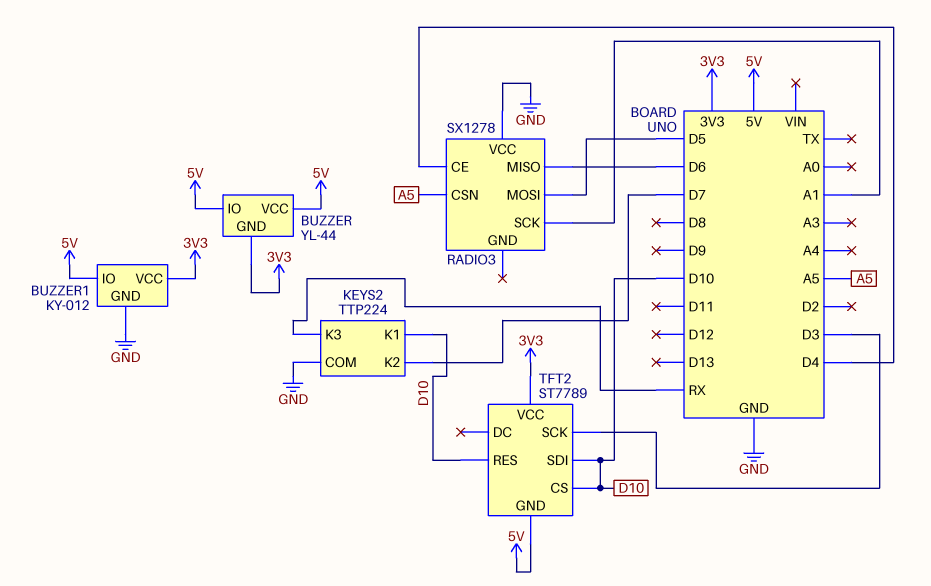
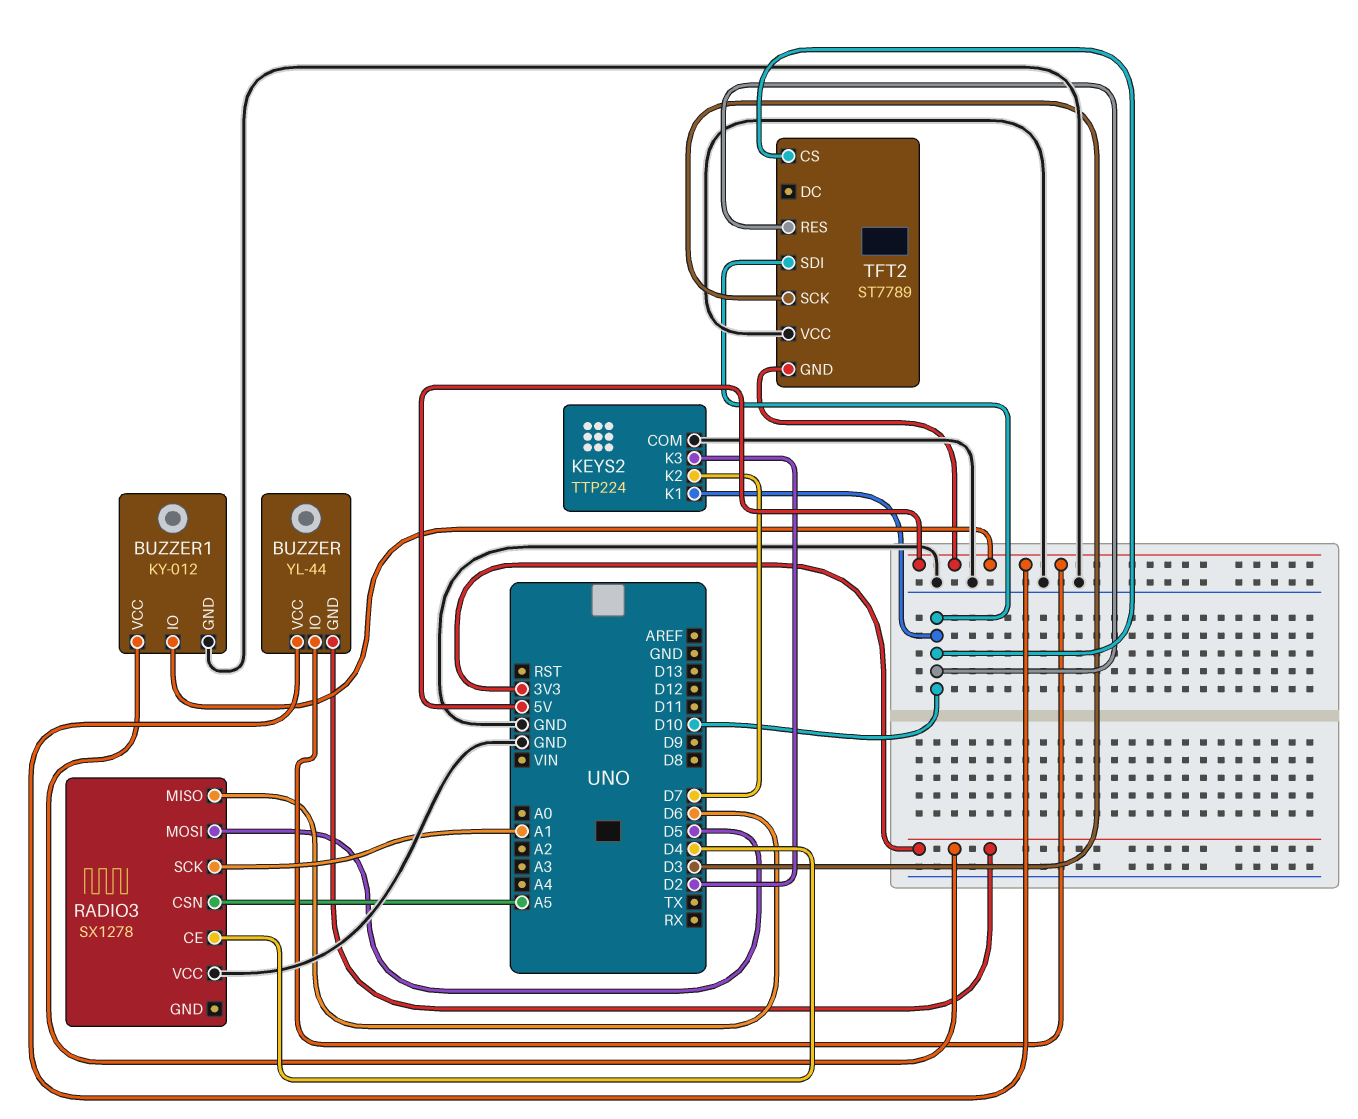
KEYS2 pin K3: RX -> D2
TFT2 pin VCC: 3V3 -> GND

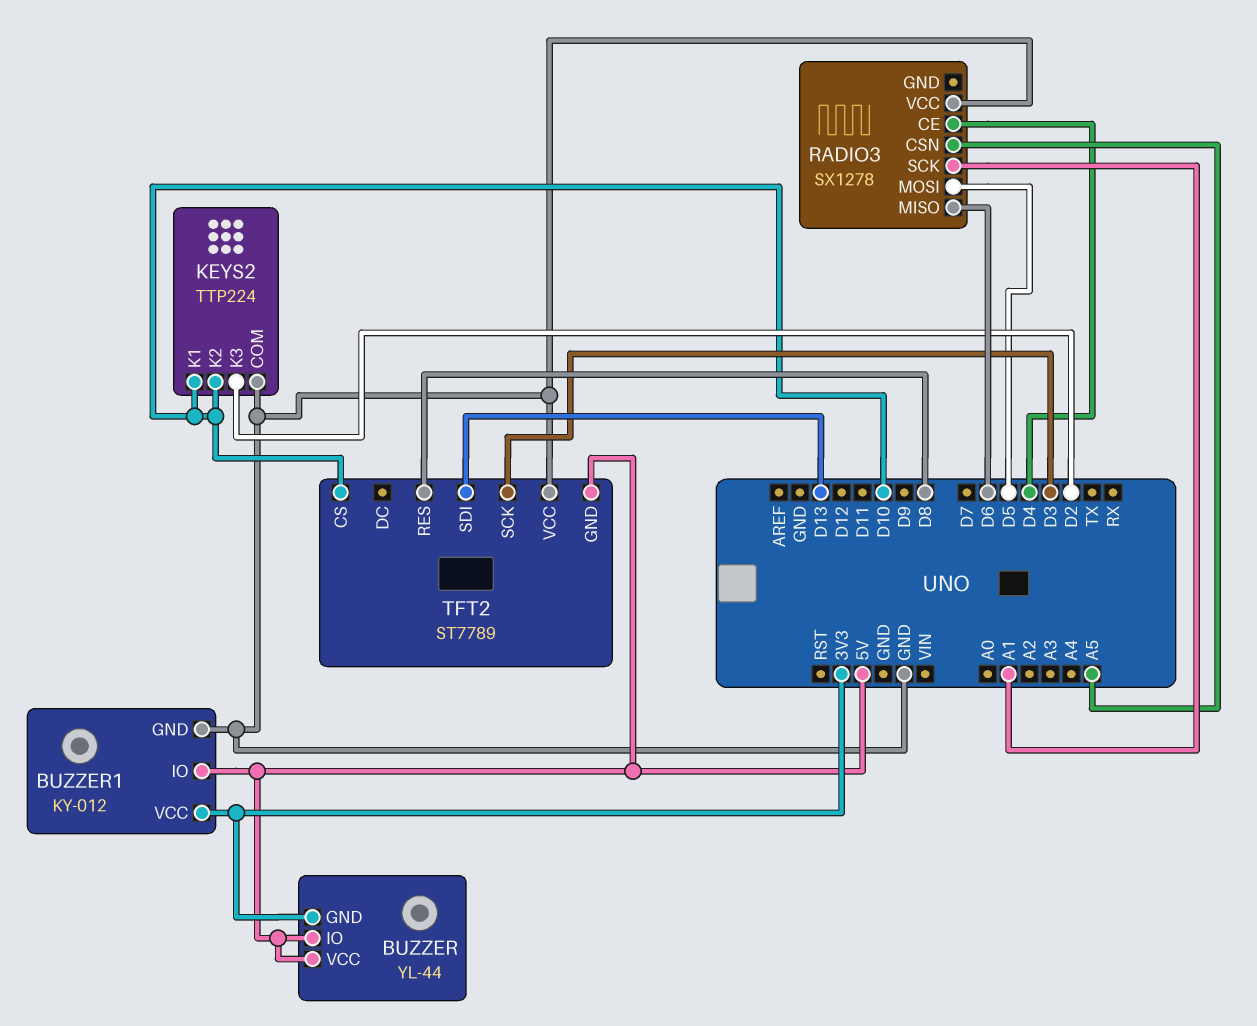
KEYS2 pin K2: D7 -> D10
TFT2 pin RES: D10 -> D8
TFT2 pin SDI: D10 -> D13

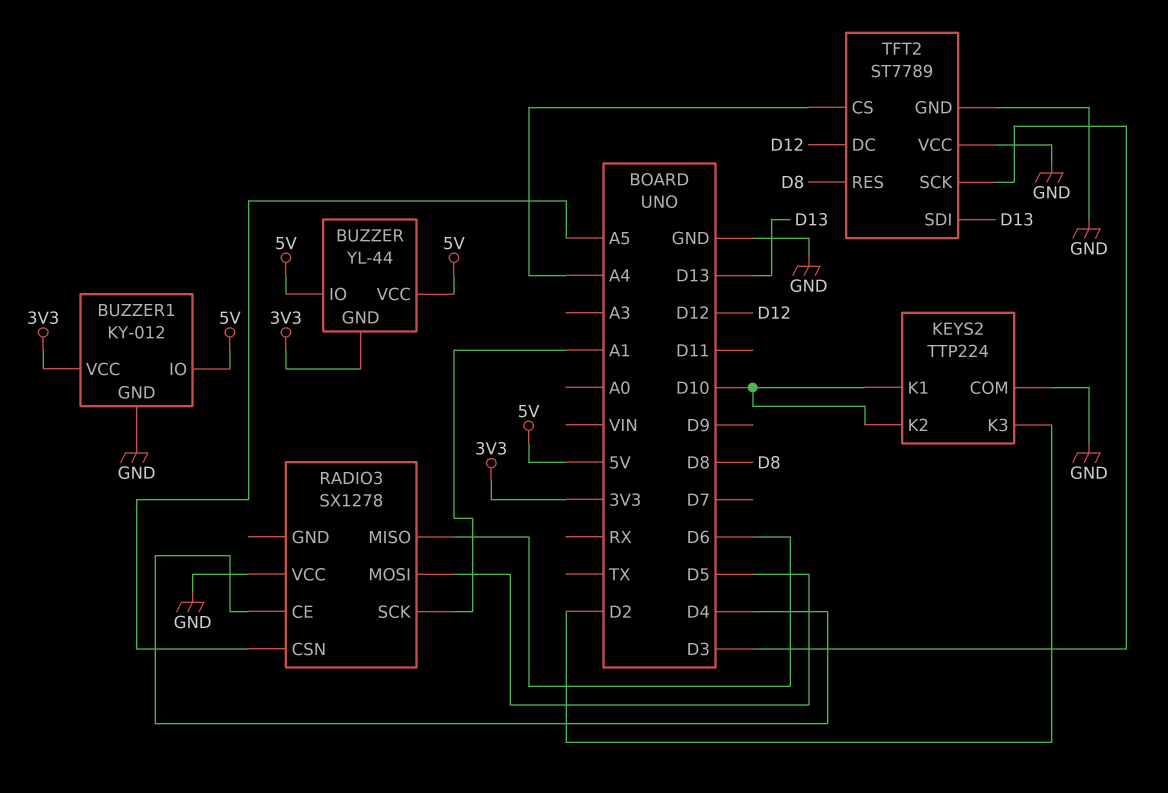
TFT2 pin CS: D10 -> A4
TFT2 pin DC: none -> D12
TFT2 pin GND: 5V -> GND

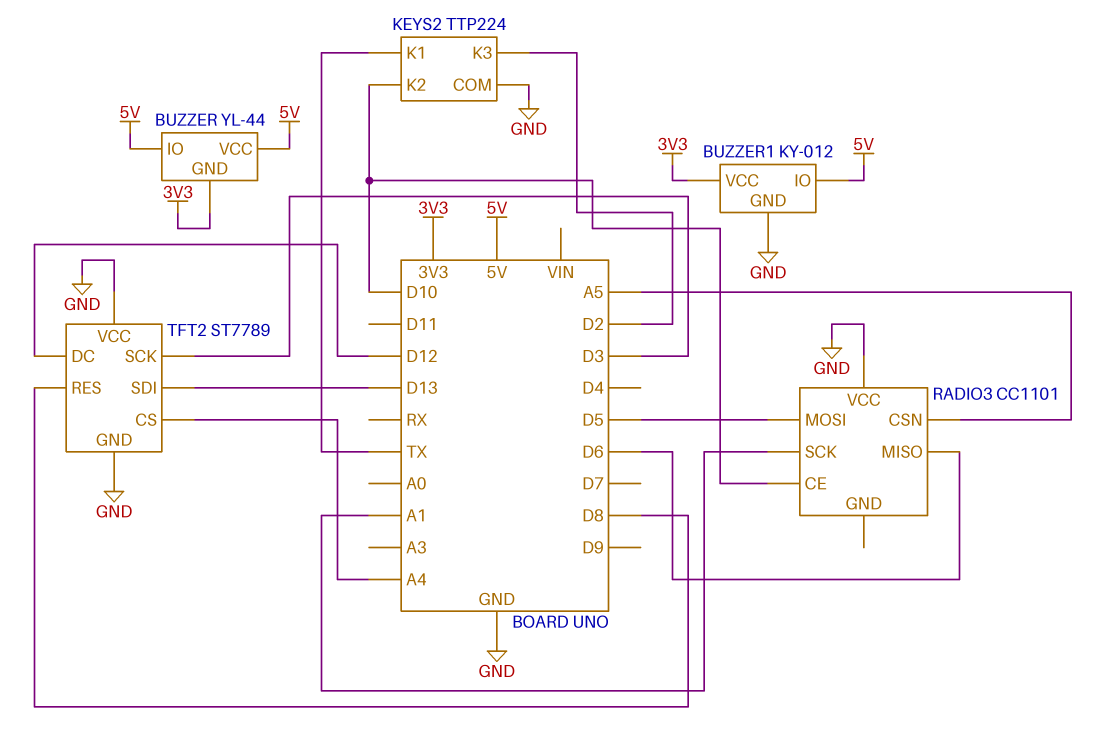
KEYS2 pin K1: D10 -> TX
RADIO3: SX1278 -> CC1101
RADIO3 pin CE: D4 -> D10

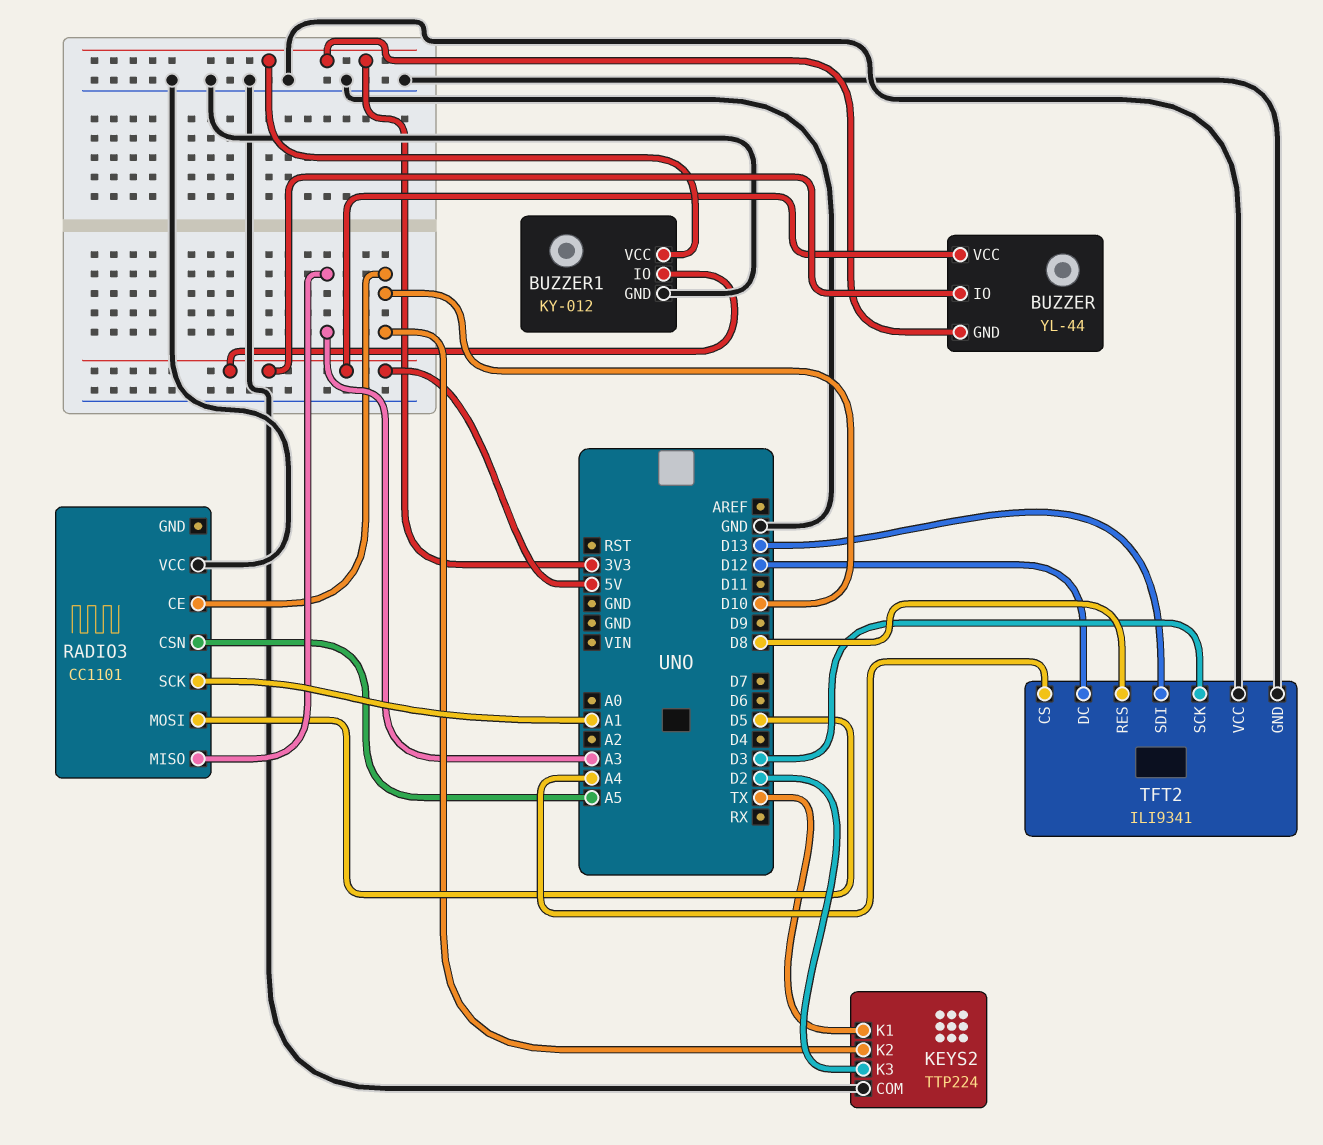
RADIO3 pin MISO: D6 -> A3
TFT2: ST7789 -> ILI9341

